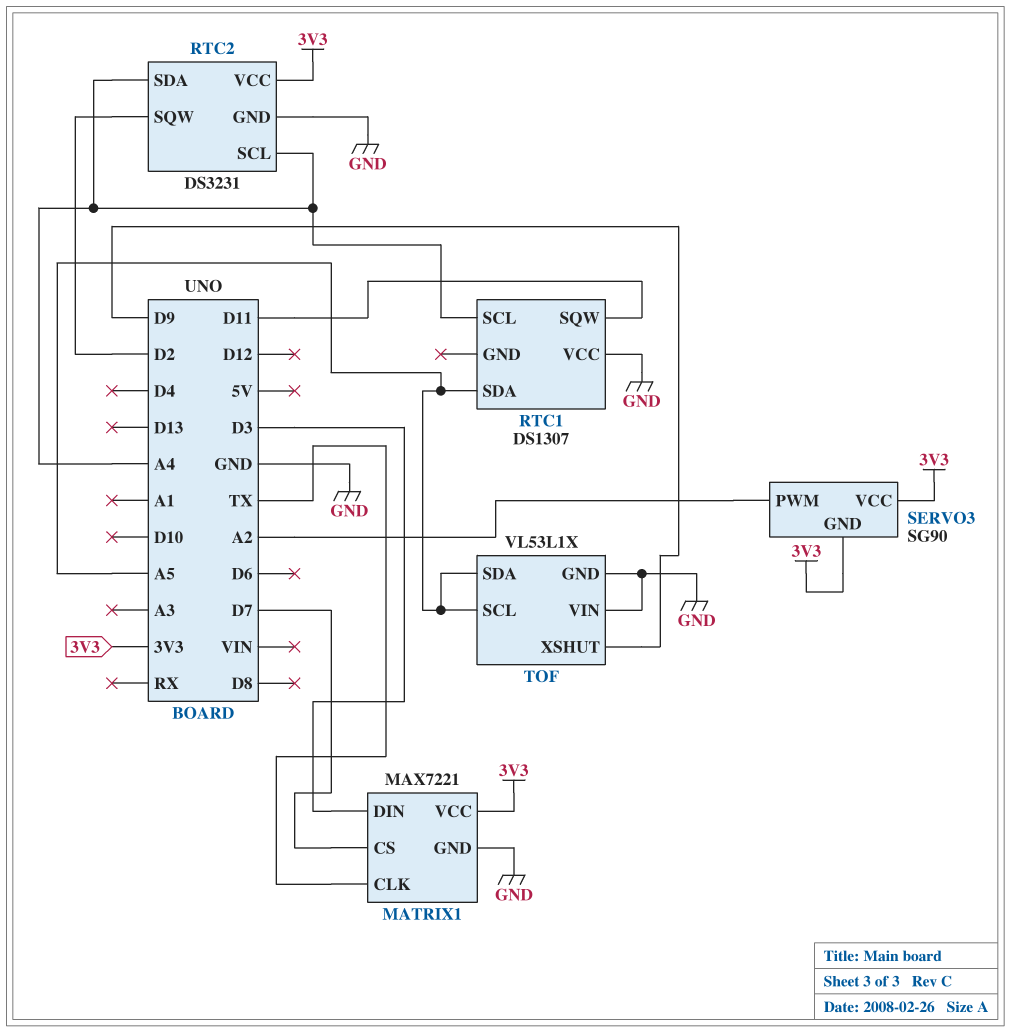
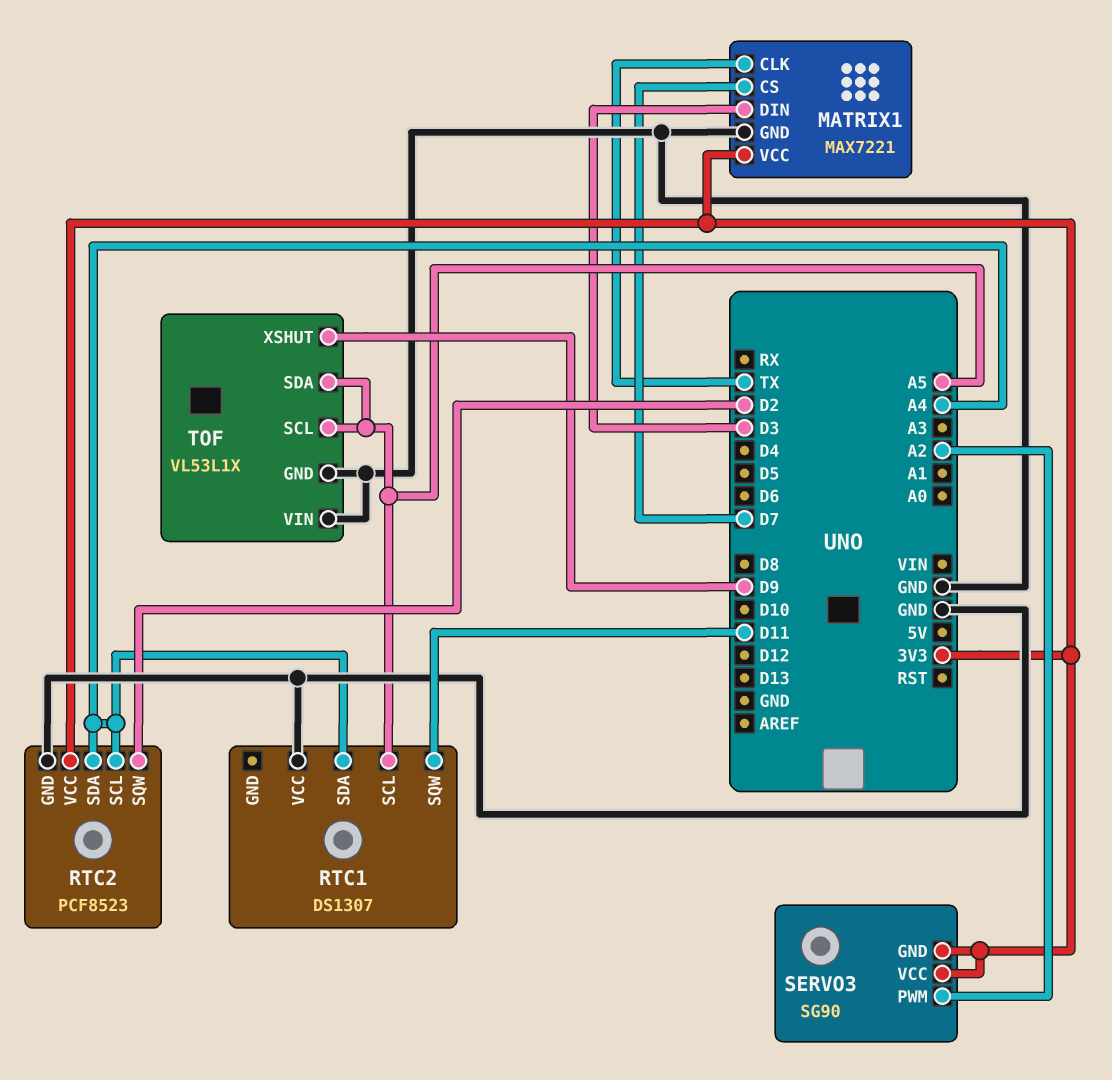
RTC1 pin SCL: A4 -> A5
RTC1 pin SDA: A5 -> A4
RTC2: DS3231 -> PCF8523

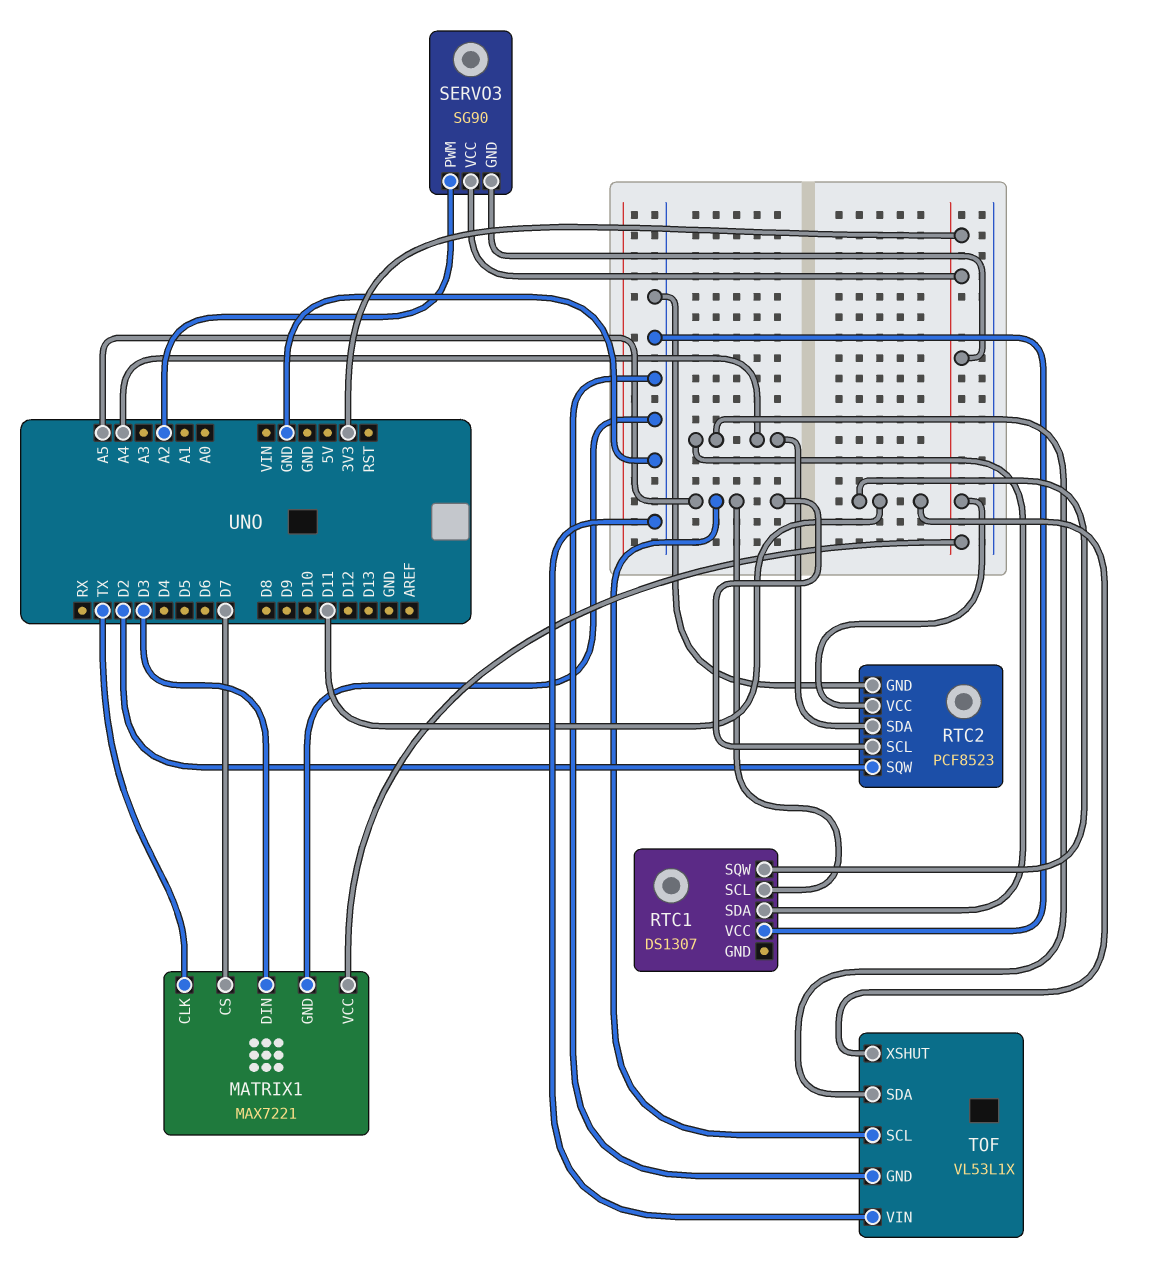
RTC2 pin SCL: A4 -> A5
TOF pin SDA: A5 -> A4
TOF pin XSHUT: D9 -> D11

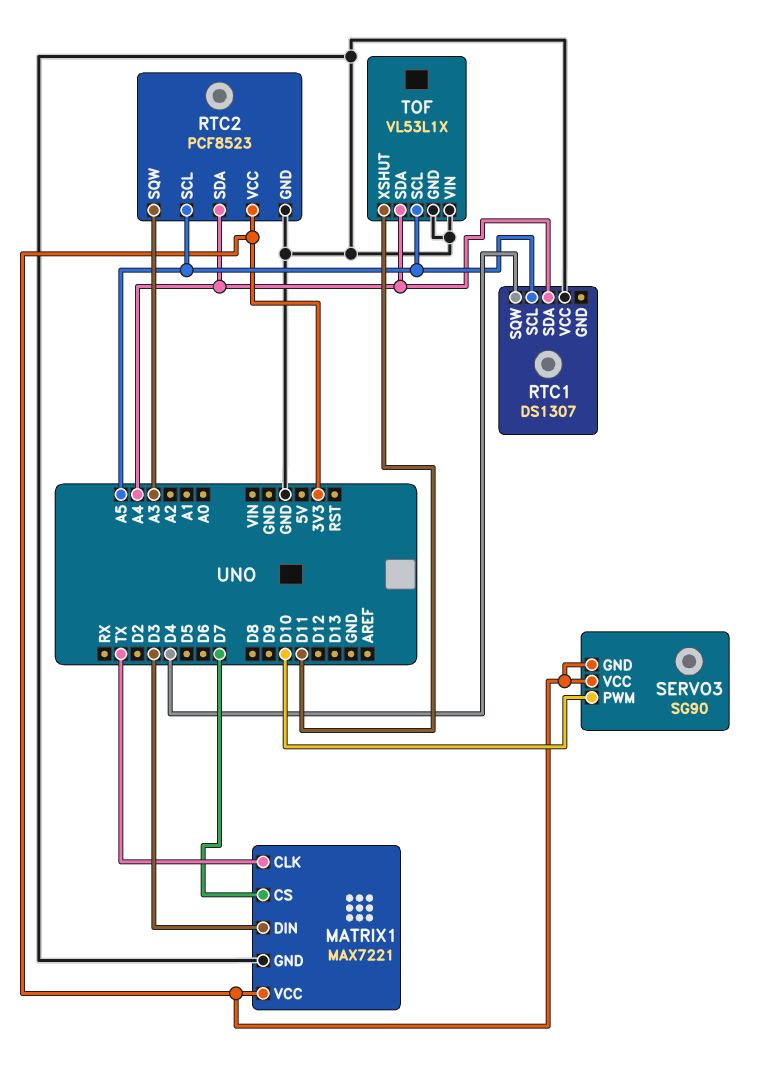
RTC1 pin SQW: D11 -> D4
RTC2 pin SQW: D2 -> A3
SERVO3 pin PWM: A2 -> D10

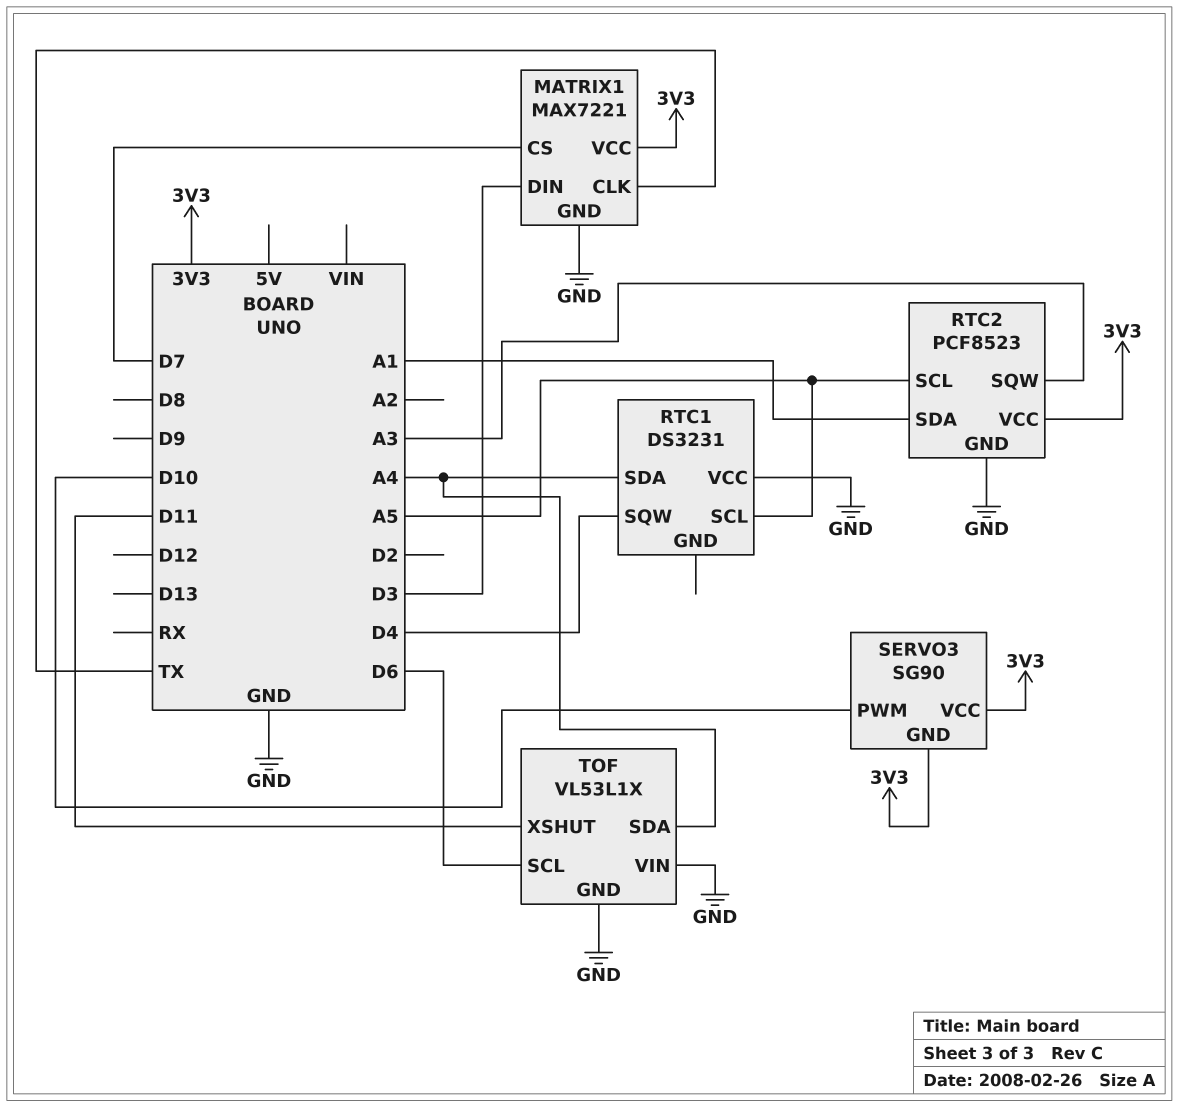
RTC1: DS1307 -> DS3231
RTC2 pin SDA: A4 -> A1
TOF pin SCL: A5 -> D6

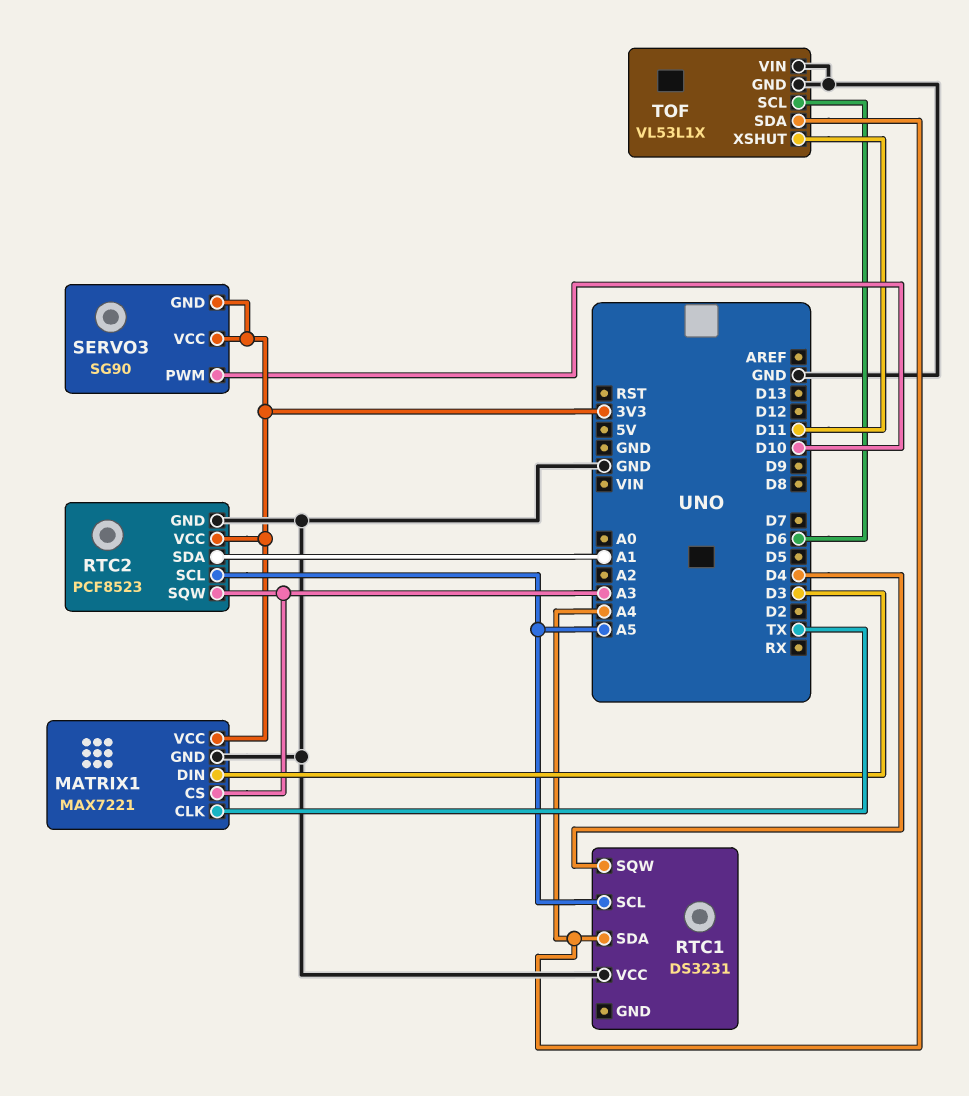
MATRIX1 pin CS: D7 -> A3

